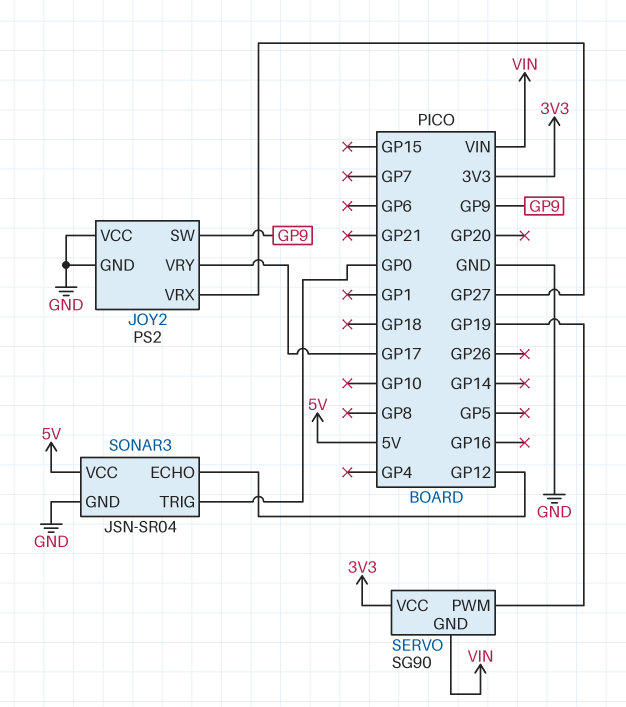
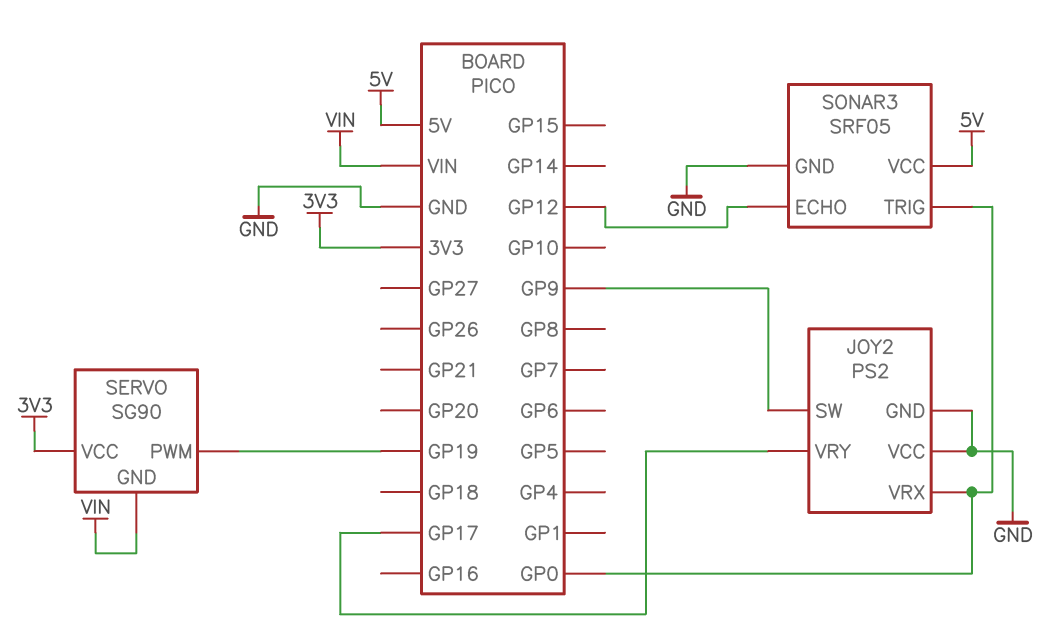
JOY2 pin VRX: GP27 -> GP0
SONAR3: JSN-SR04 -> SRF05

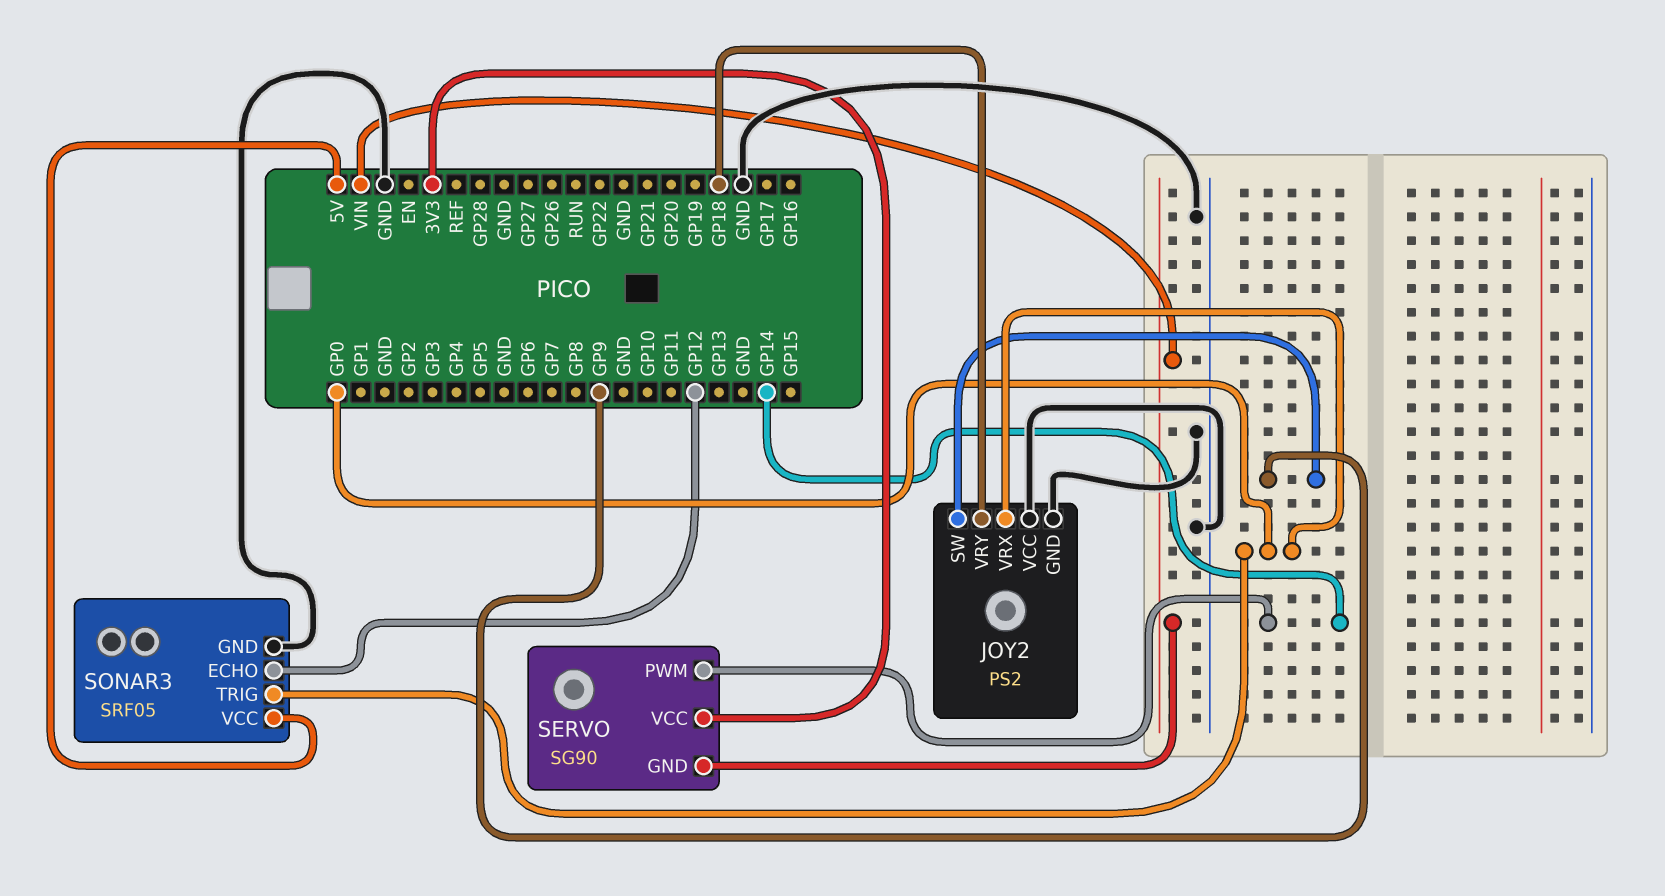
JOY2 pin VRY: GP17 -> GP18
SERVO pin PWM: GP19 -> GP14

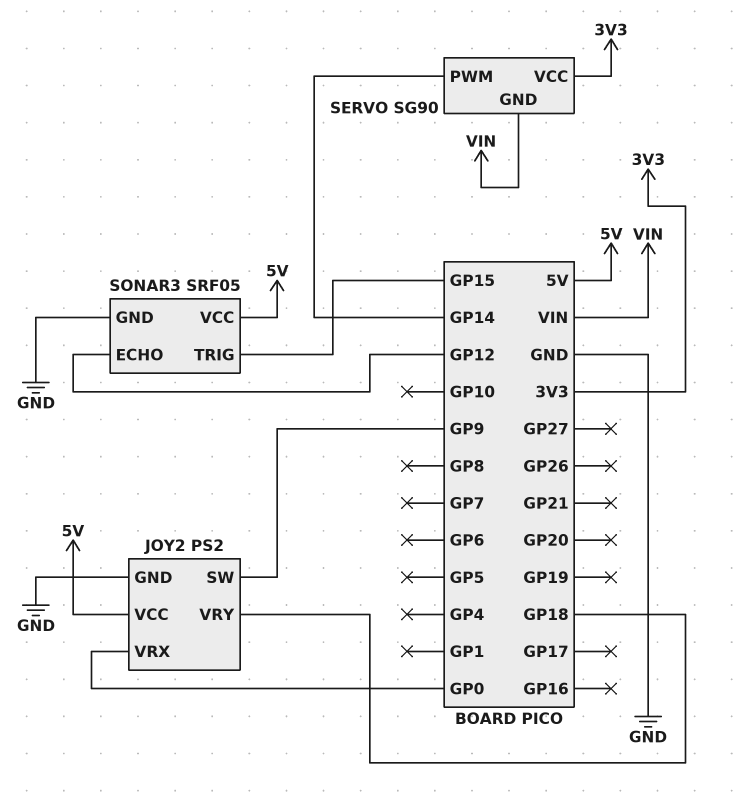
JOY2 pin VCC: GND -> 5V
SONAR3 pin TRIG: GP0 -> GP15

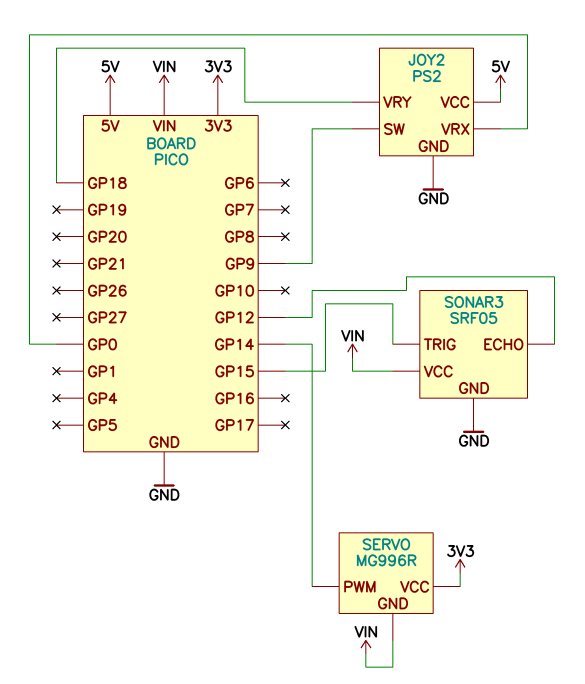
SERVO: SG90 -> MG996R
SONAR3 pin VCC: 5V -> VIN

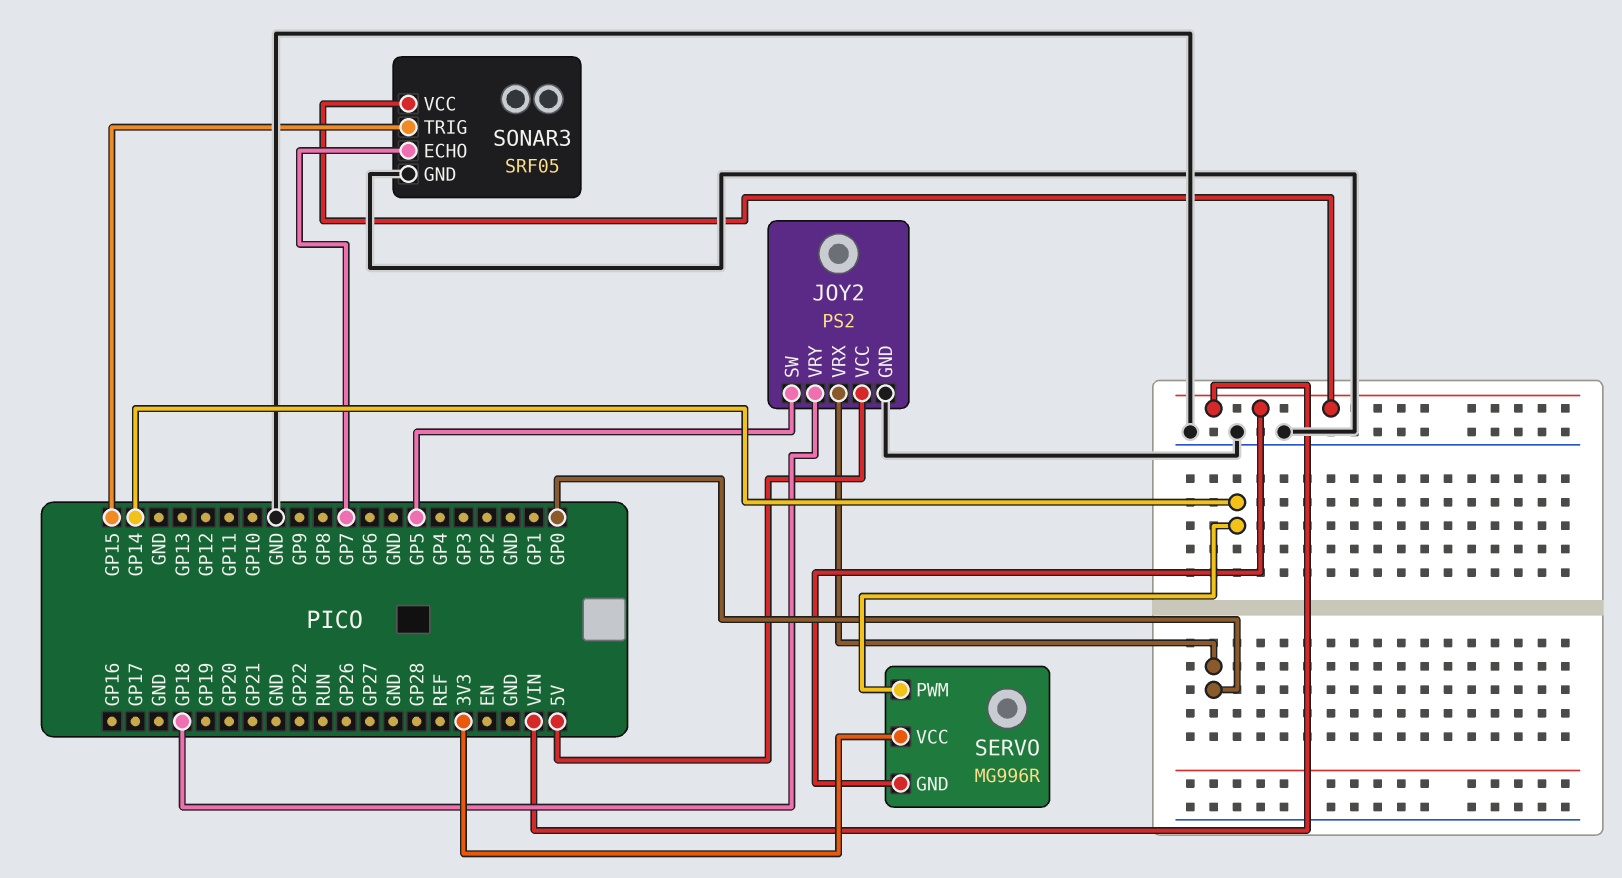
JOY2 pin SW: GP9 -> GP5
SONAR3 pin ECHO: GP12 -> GP7

